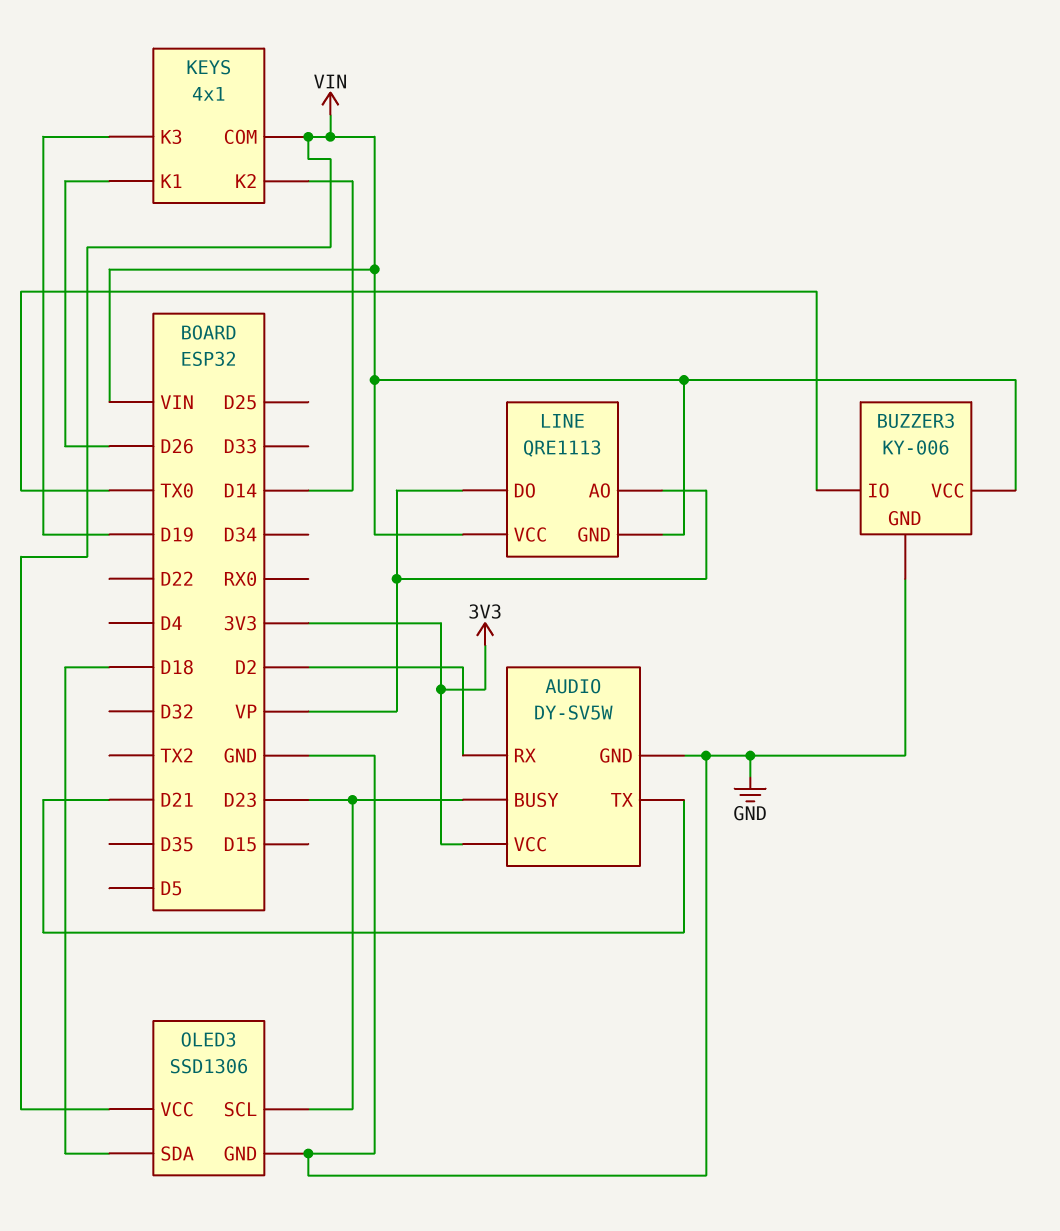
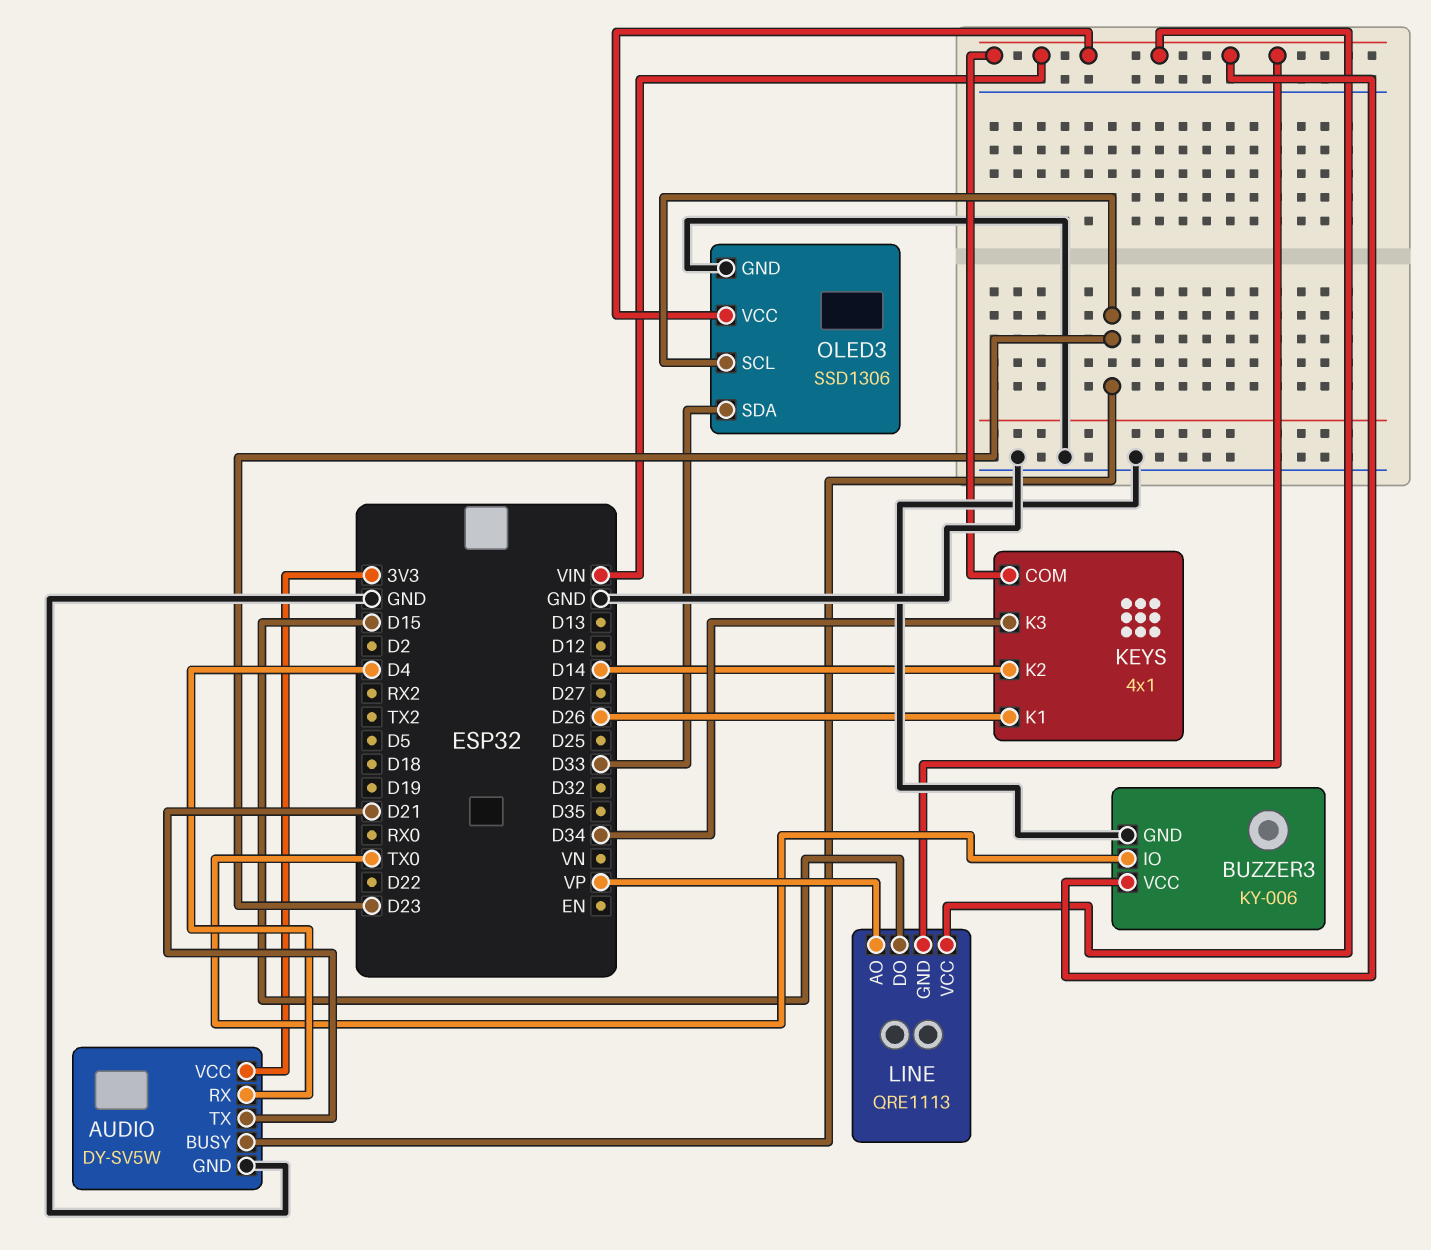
AUDIO pin RX: D2 -> D4
KEYS pin K3: D19 -> D34
LINE pin DO: VP -> D15
OLED3 pin SDA: D18 -> D33

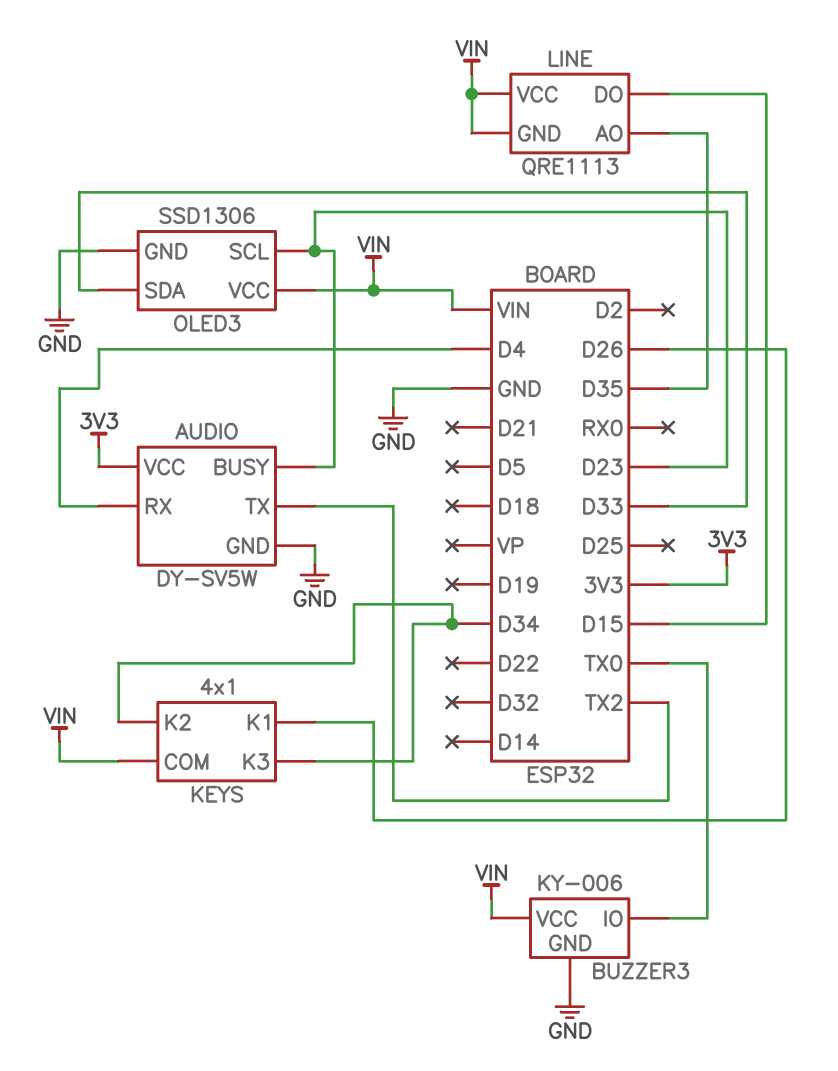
AUDIO pin TX: D21 -> TX2
KEYS pin K2: D14 -> D34
LINE pin AO: VP -> D35

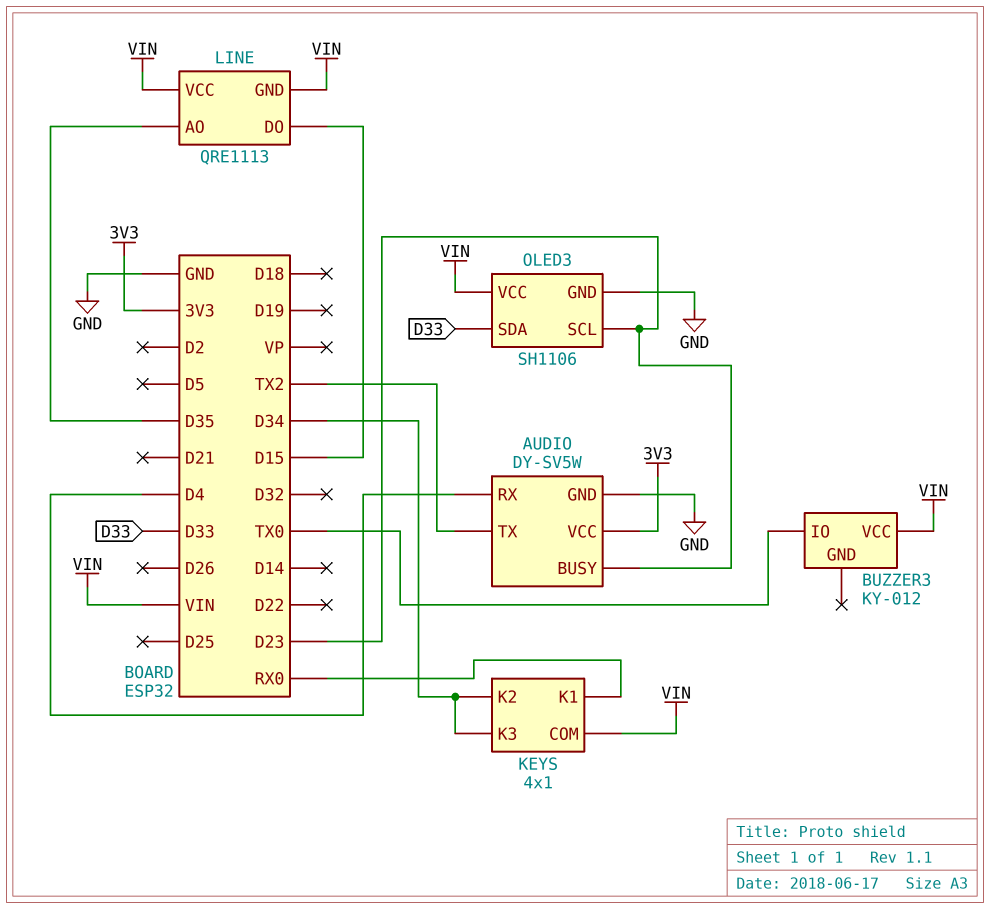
BUZZER3: KY-006 -> KY-012
BUZZER3 pin GND: GND -> none
KEYS pin K1: D26 -> RX0
OLED3: SSD1306 -> SH1106

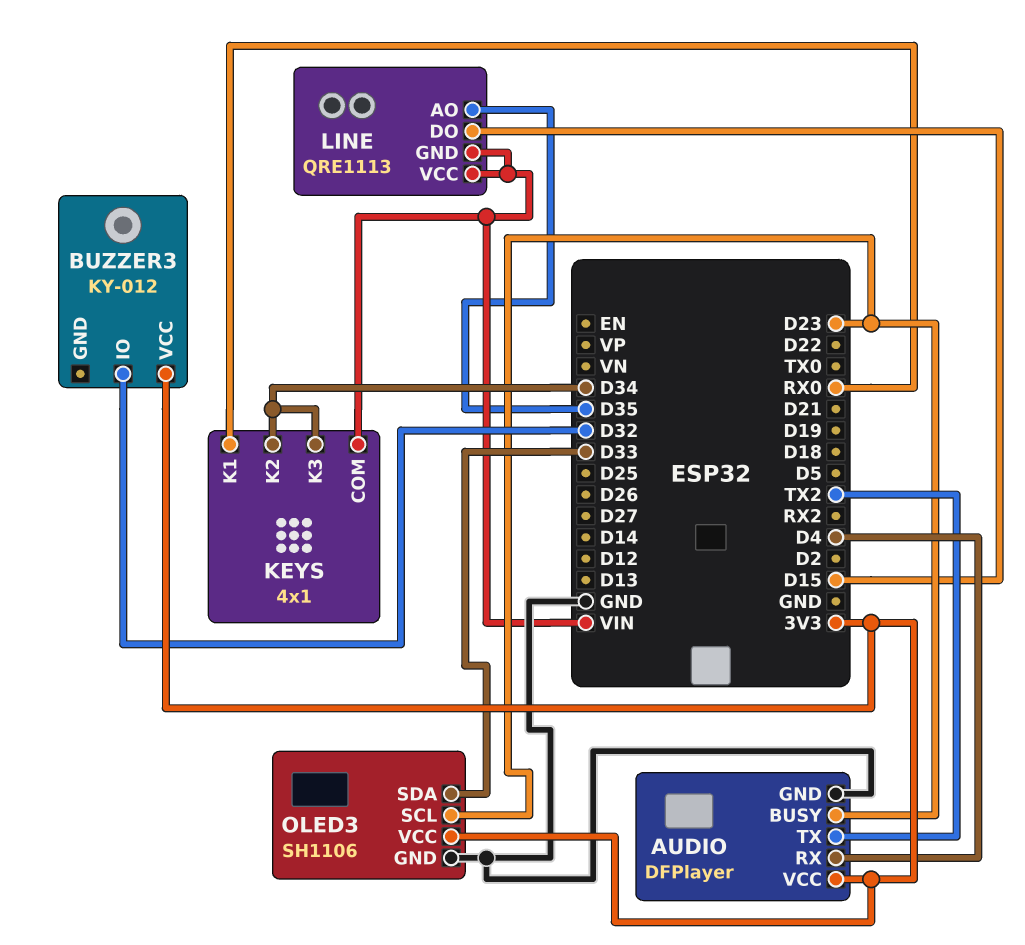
AUDIO: DY-SV5W -> DFPlayer
BUZZER3 pin IO: TX0 -> D32
BUZZER3 pin VCC: VIN -> 3V3
OLED3 pin VCC: VIN -> 3V3

